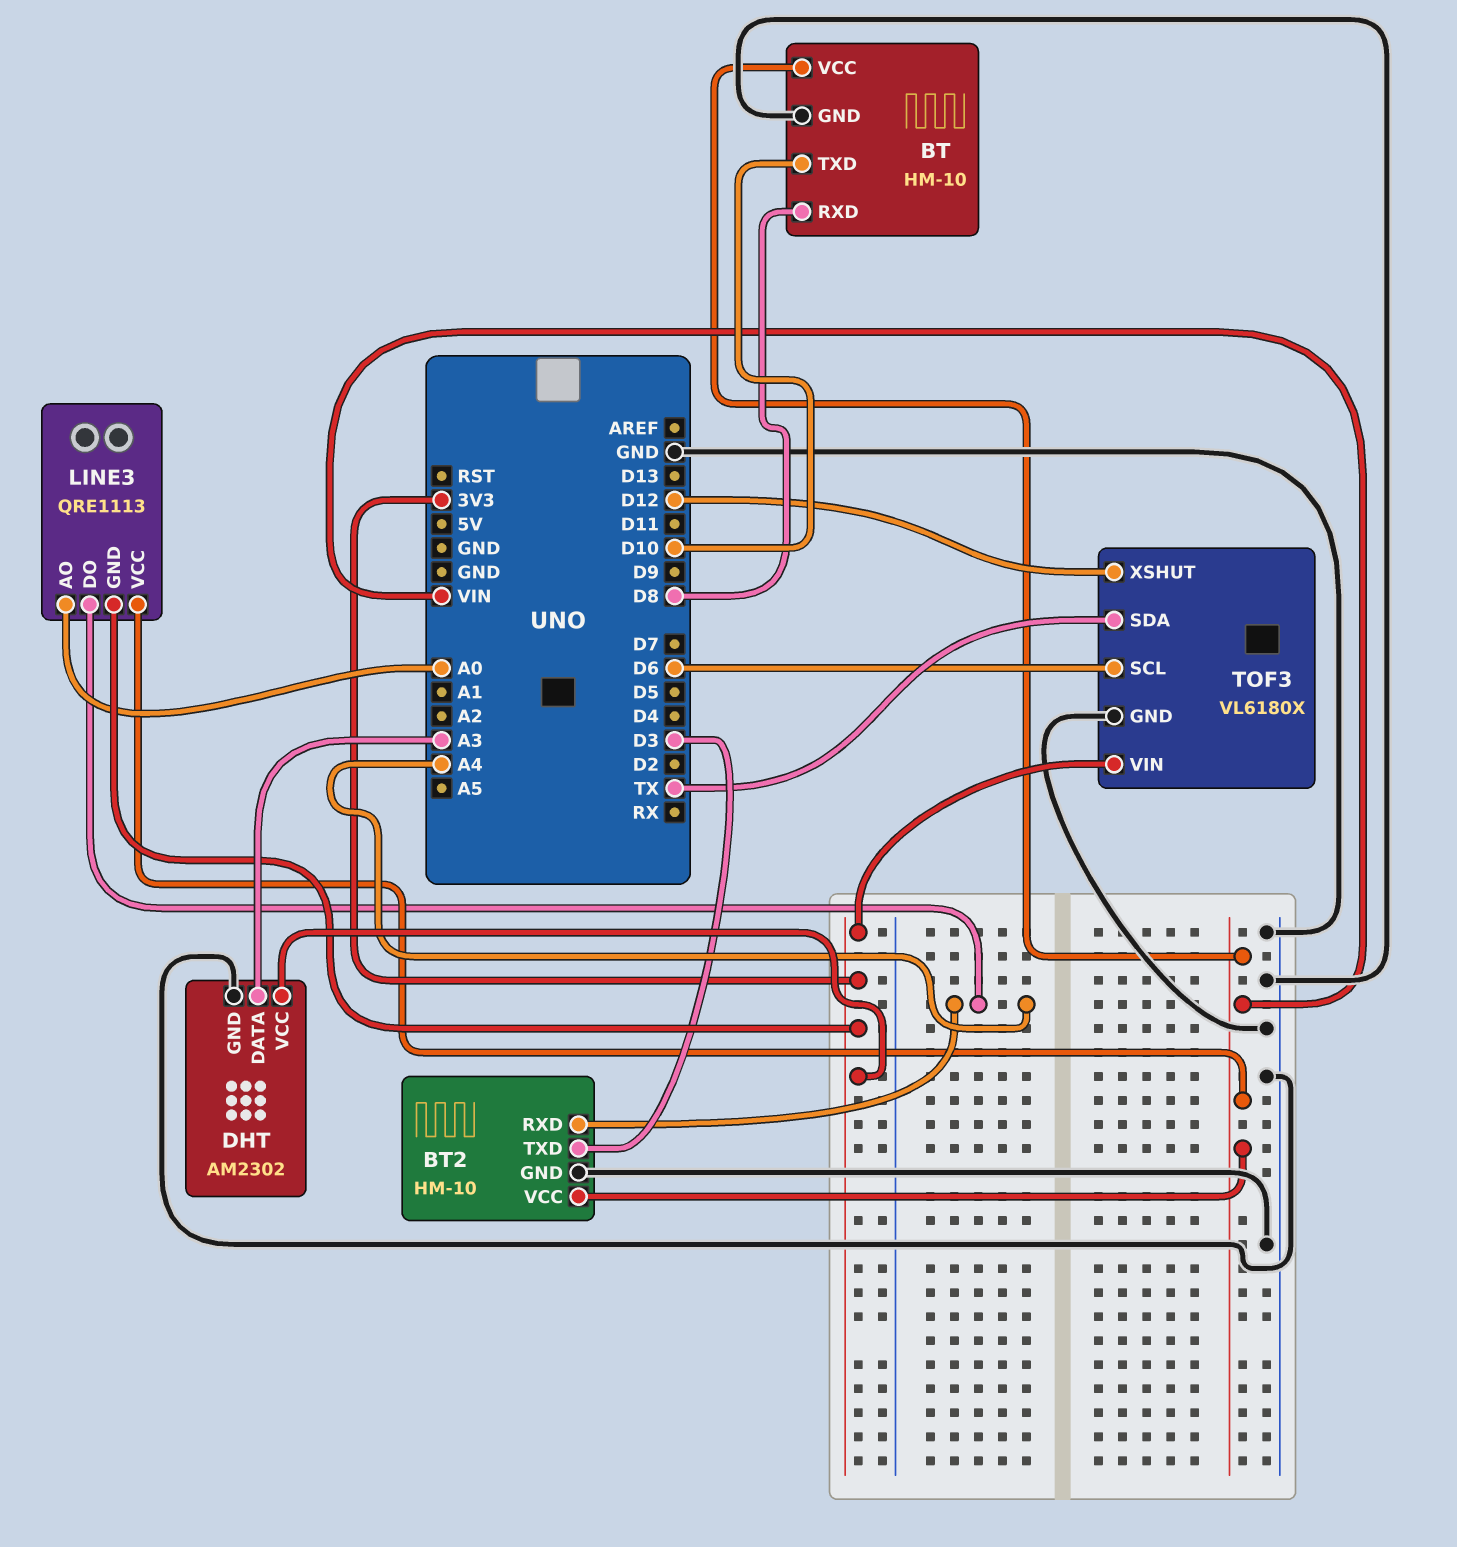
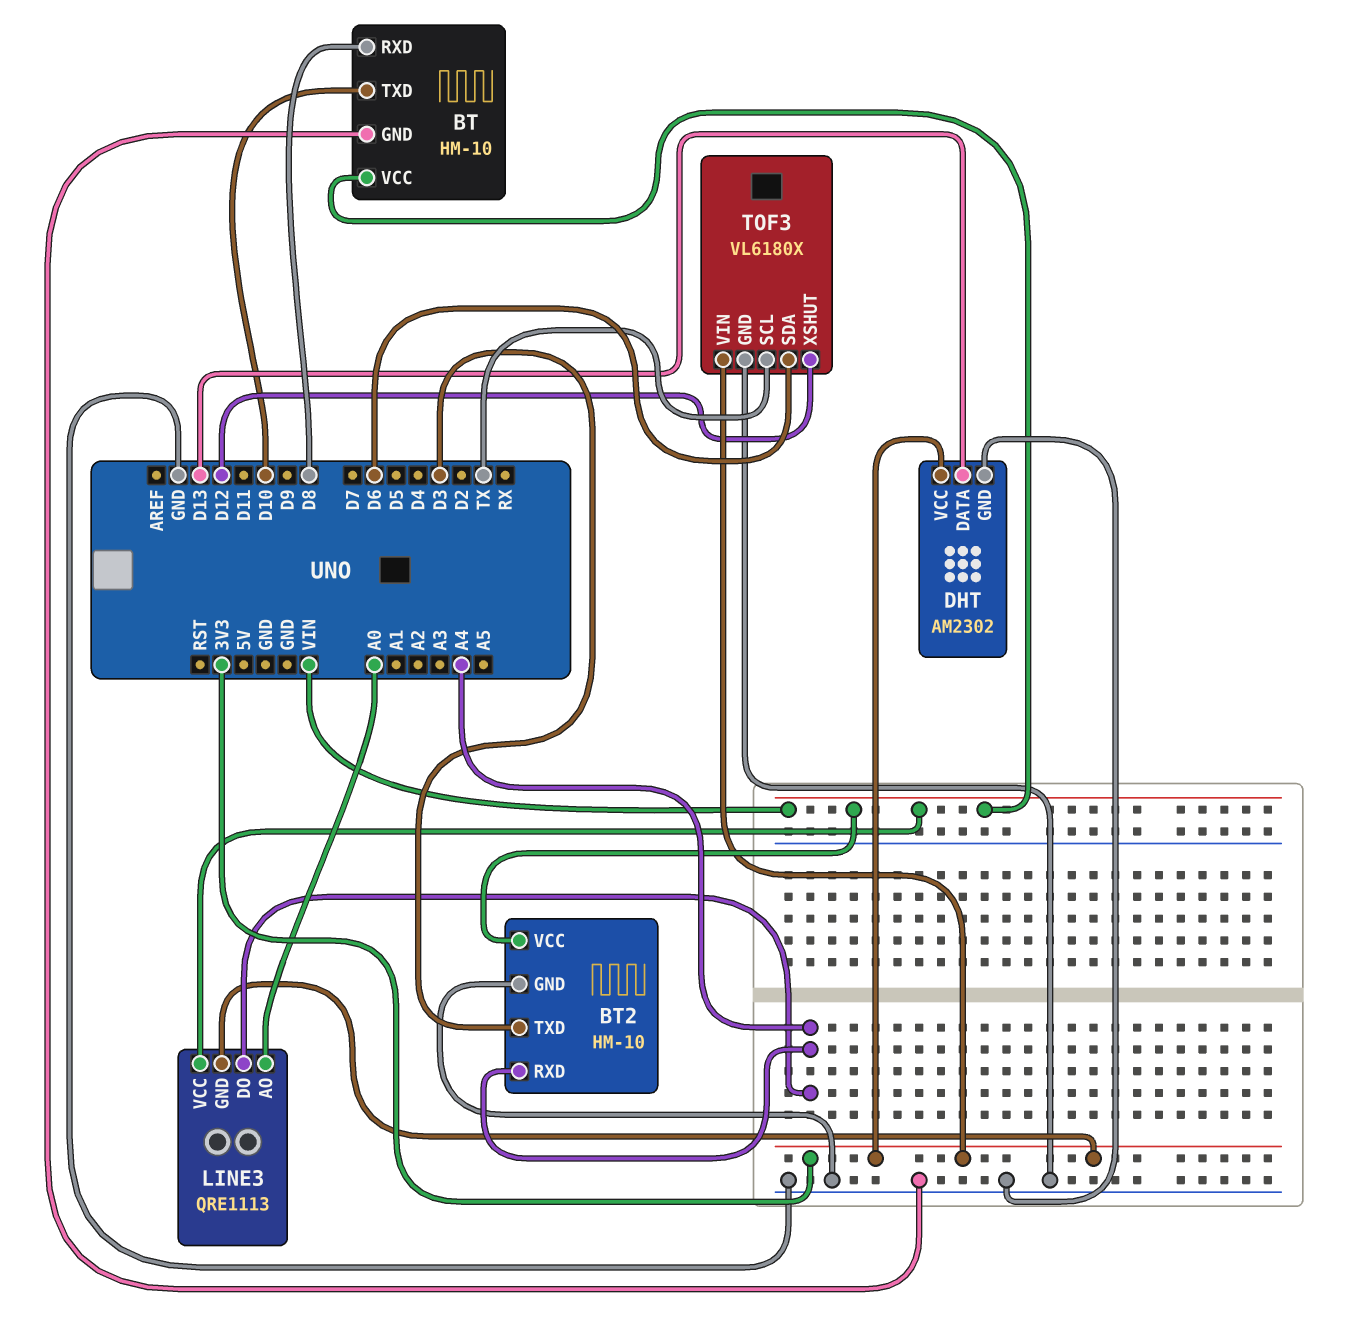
DHT pin DATA: A3 -> D13
TOF3 pin SCL: D6 -> TX
TOF3 pin SDA: TX -> D6

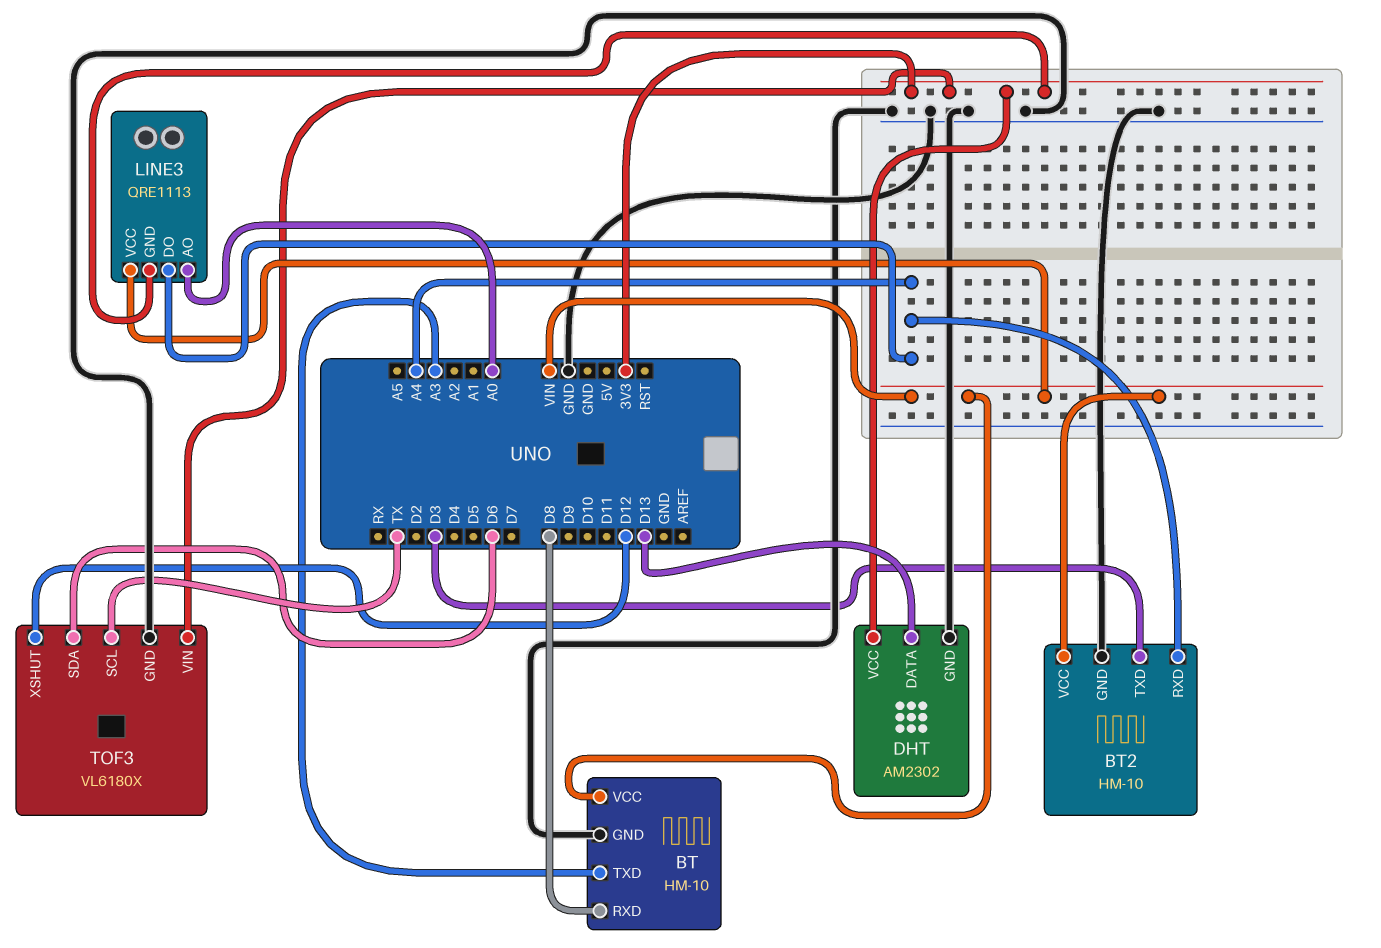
BT pin TXD: D10 -> A3

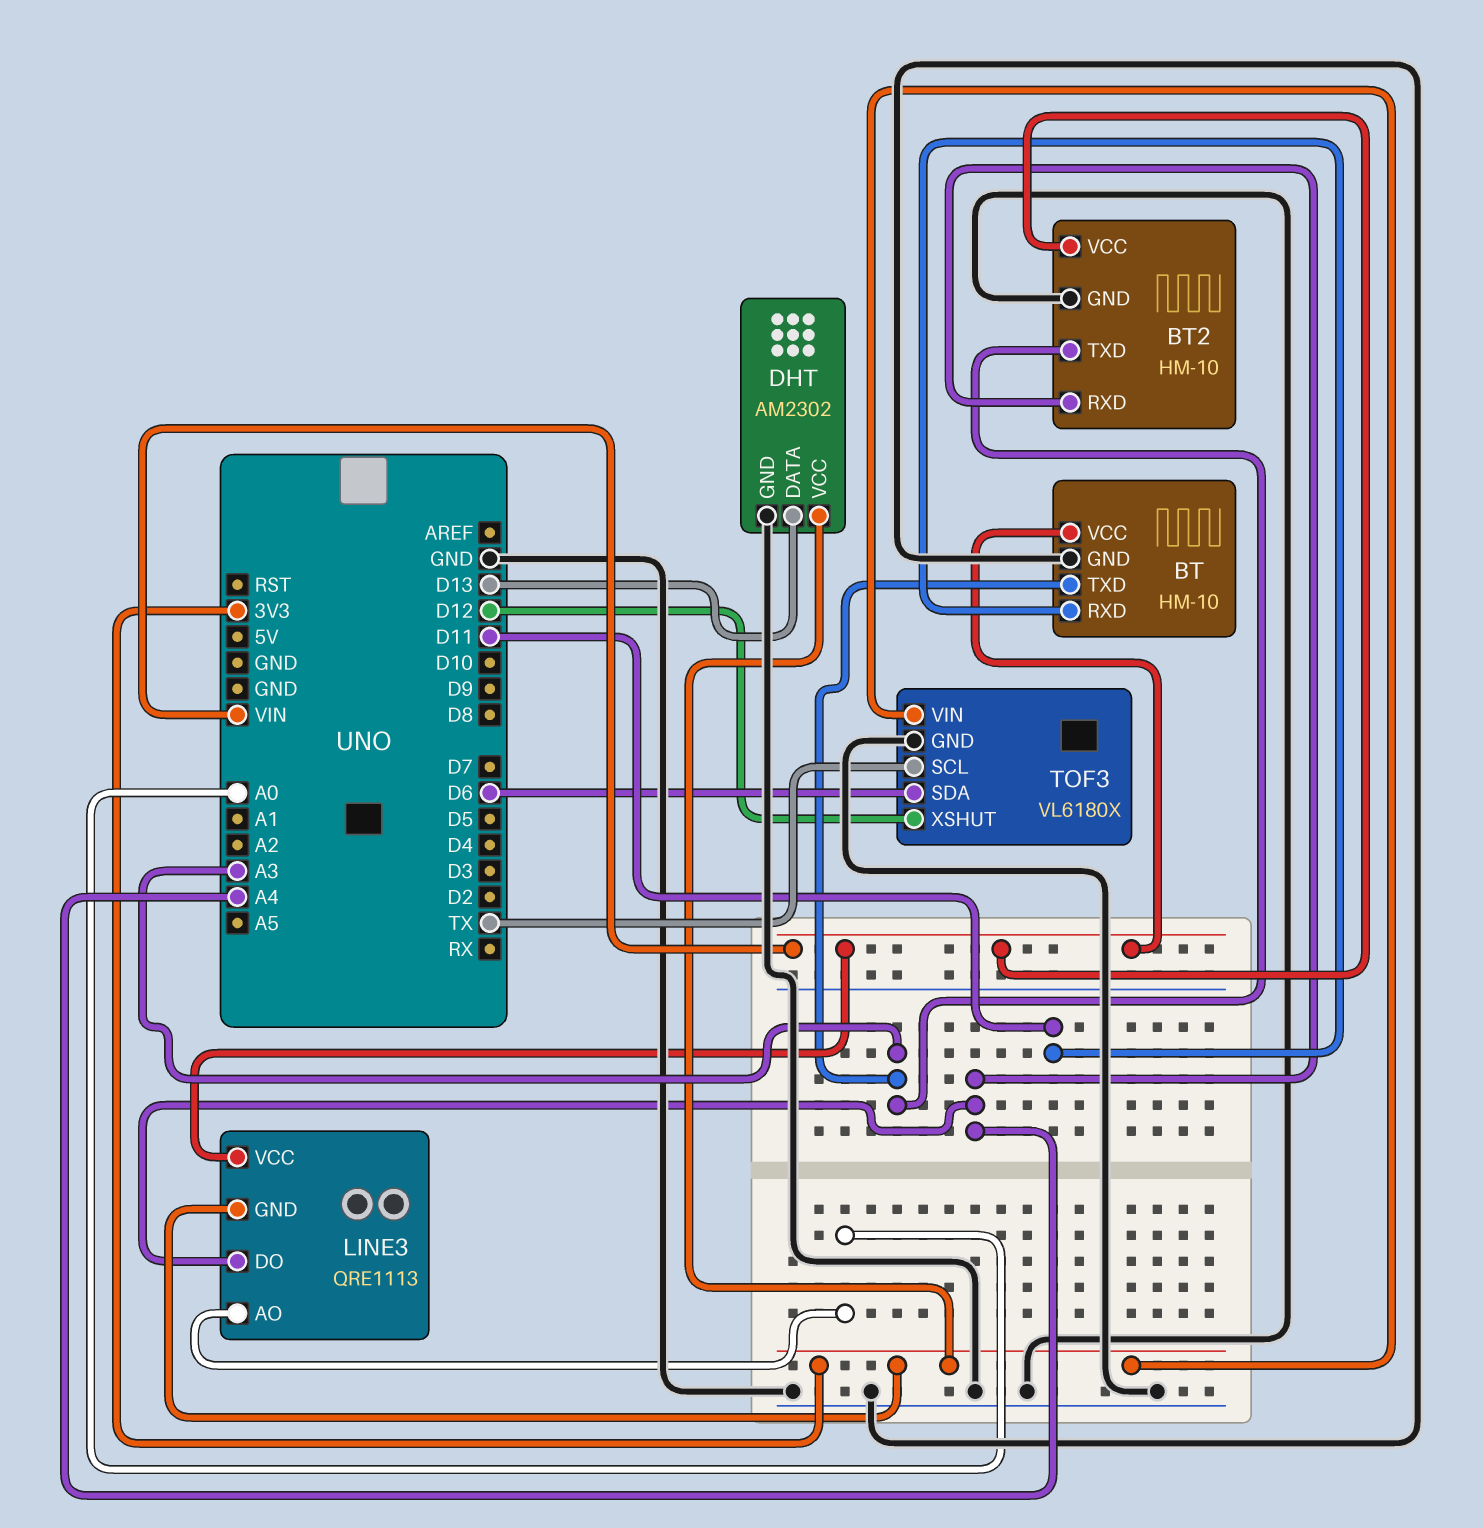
BT pin RXD: D8 -> D11
BT2 pin TXD: D3 -> A3

